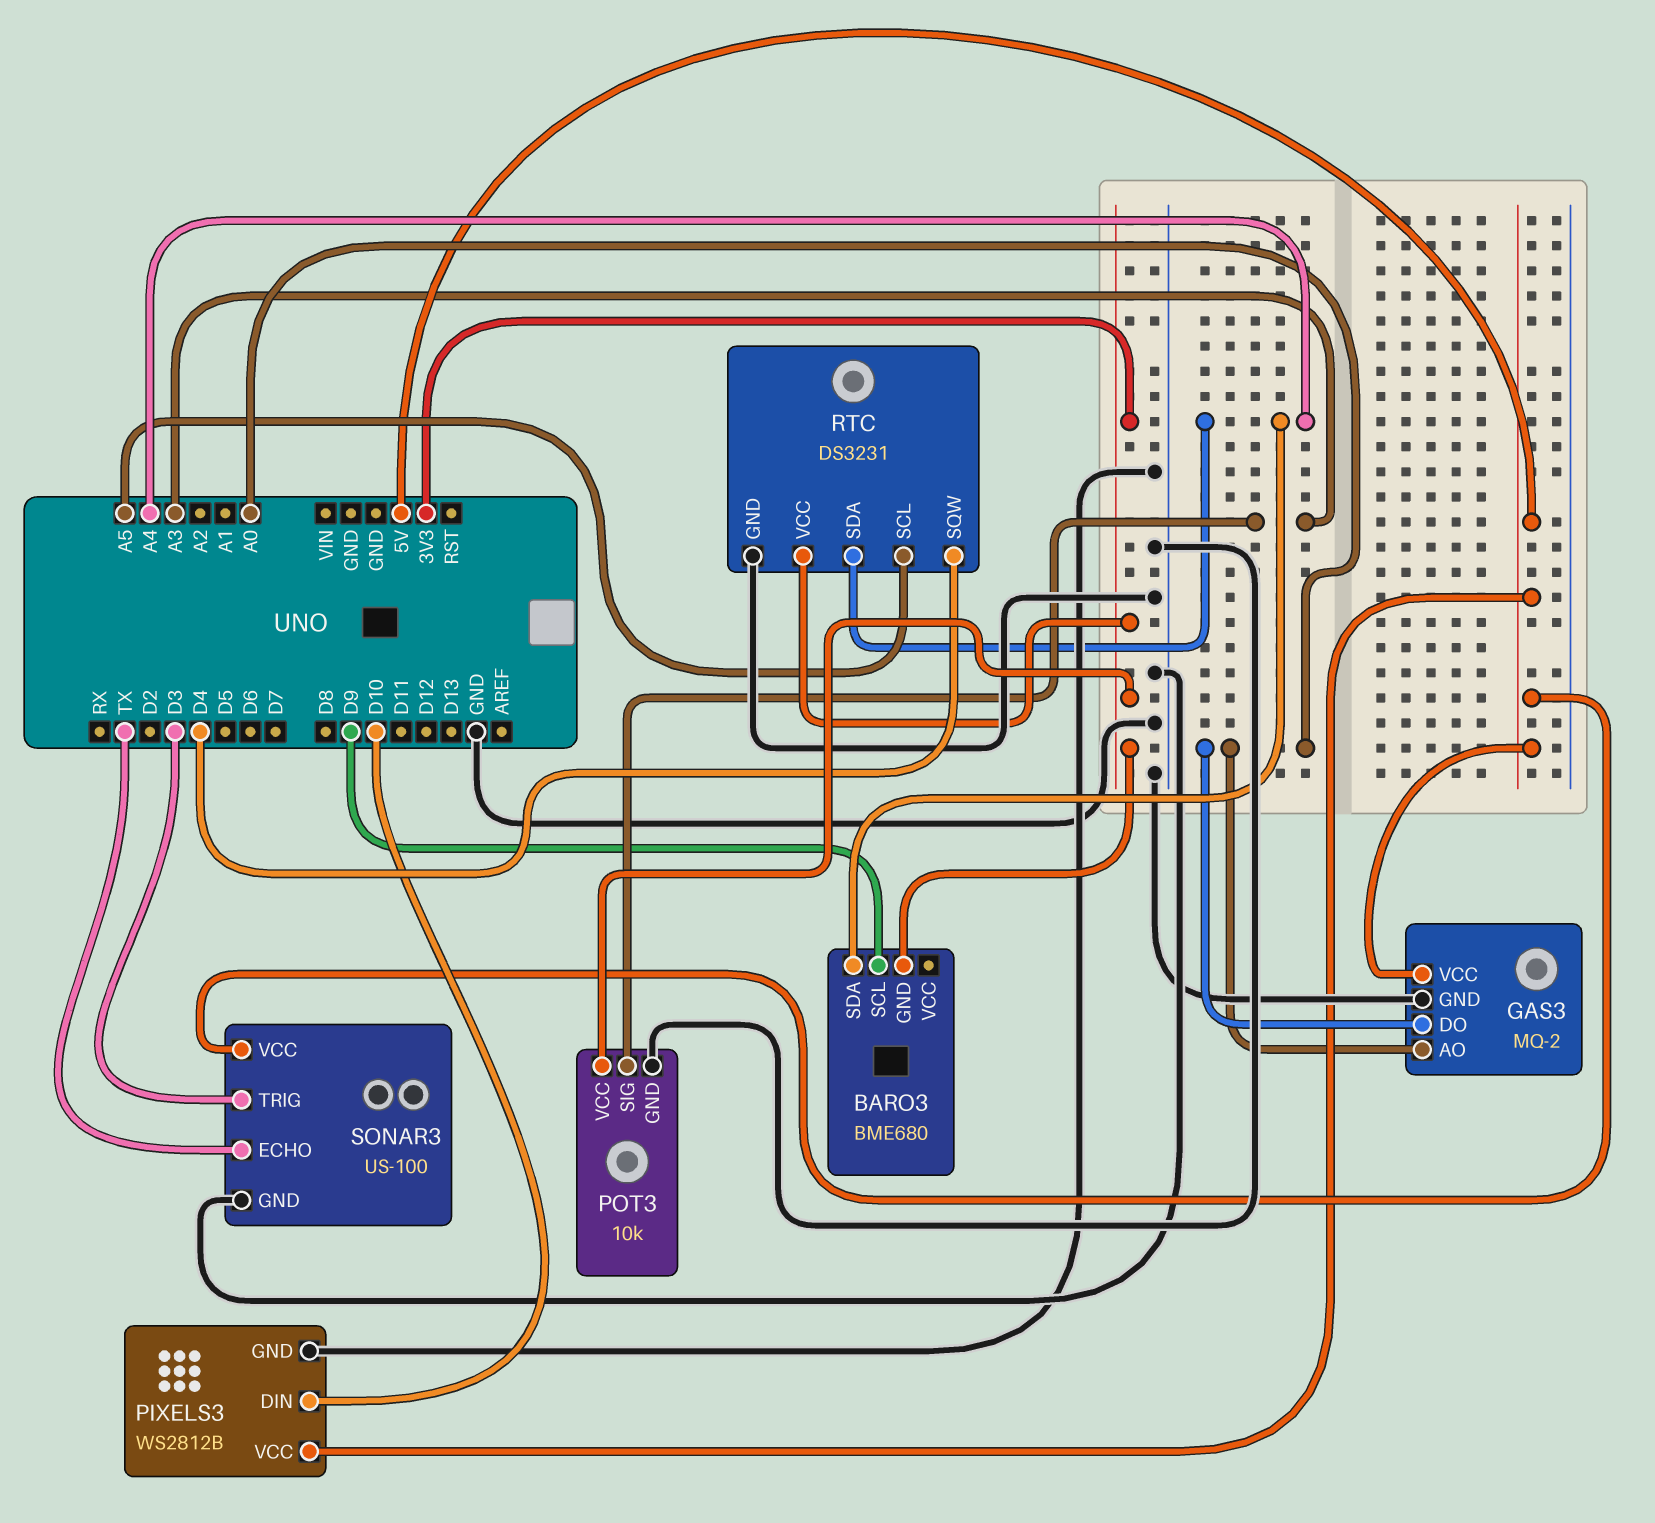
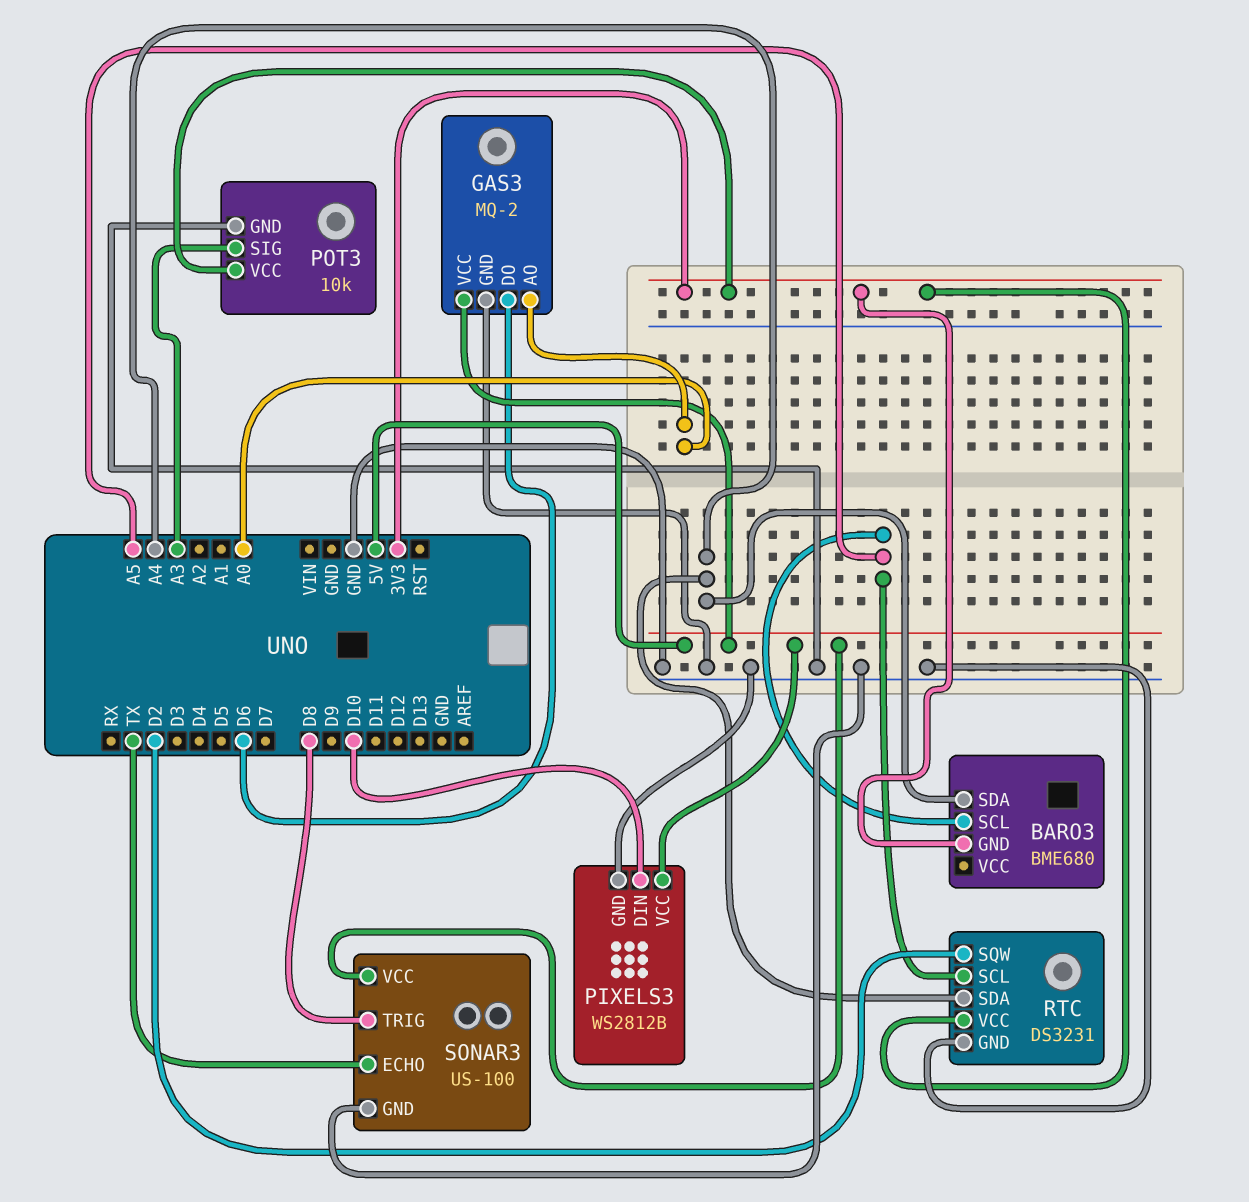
BARO3 pin SCL: D9 -> A5
GAS3 pin DO: A0 -> D6
RTC pin SQW: D4 -> D2
SONAR3 pin TRIG: D3 -> D8

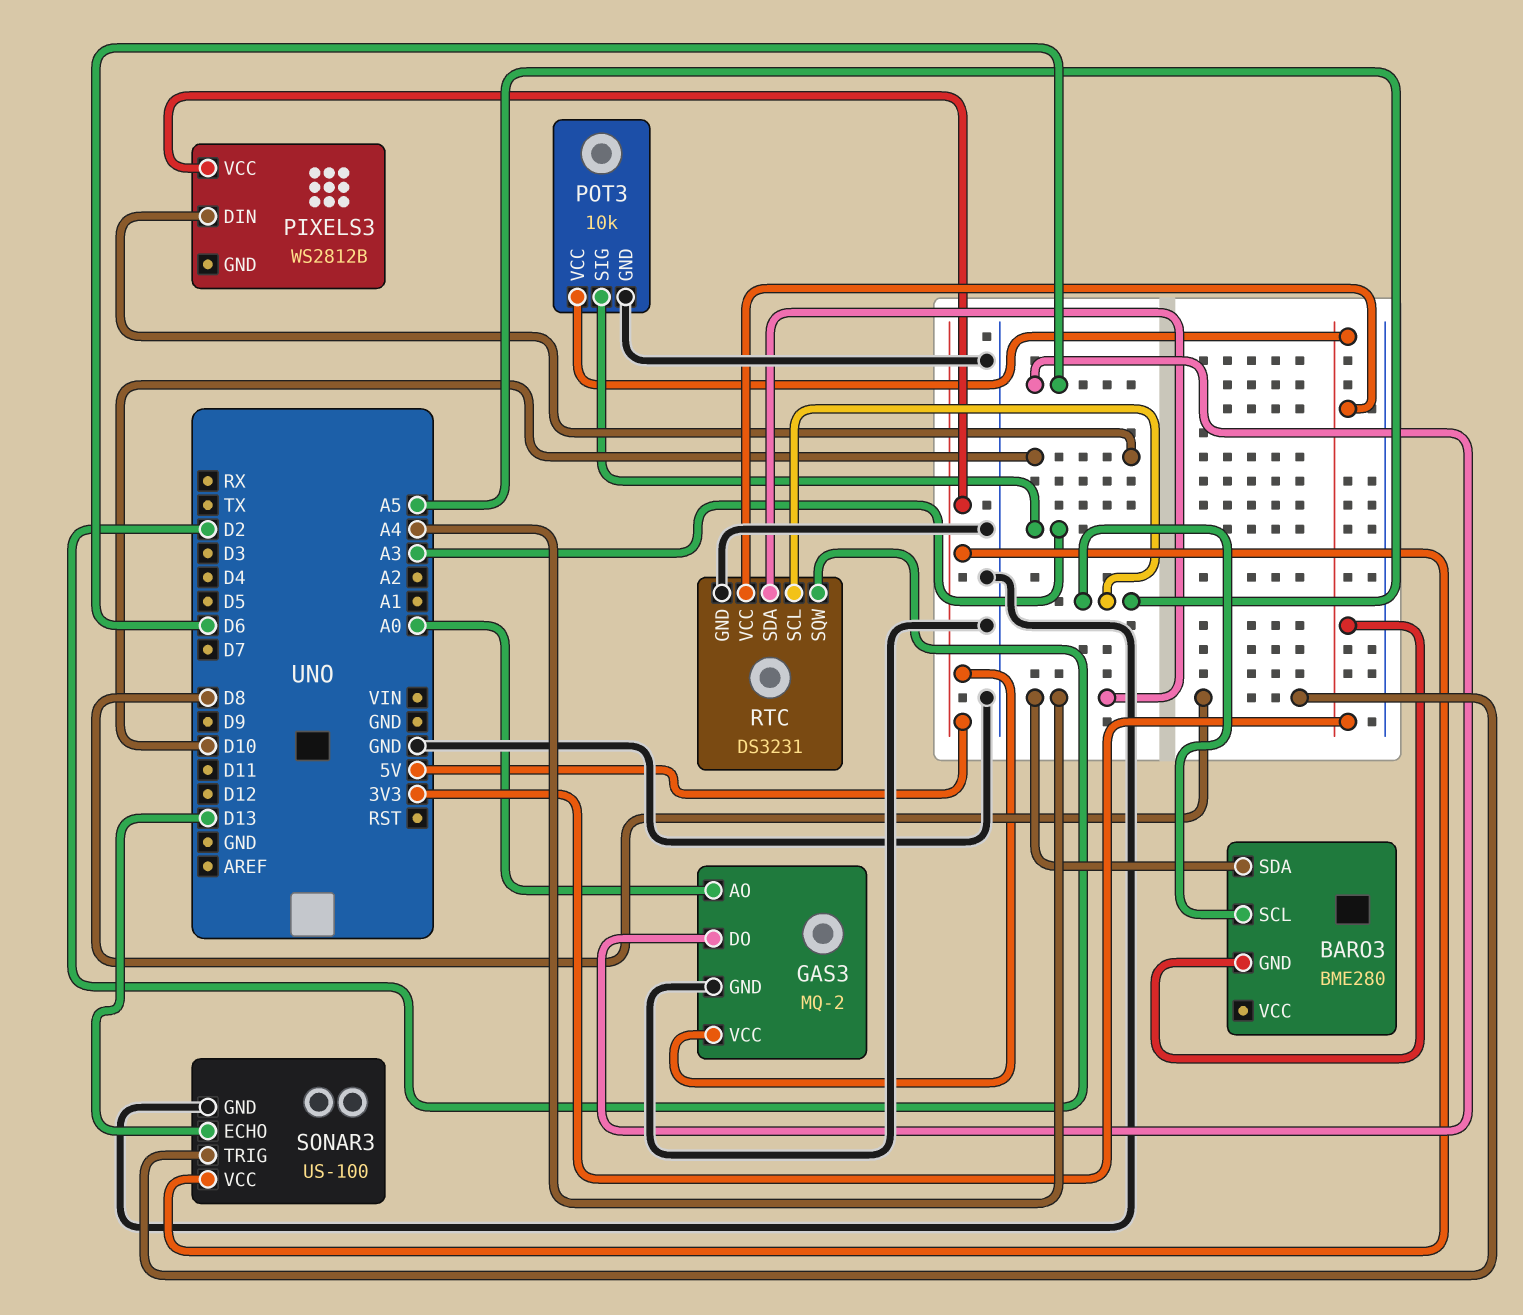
BARO3: BME680 -> BME280
PIXELS3 pin GND: GND -> none
SONAR3 pin ECHO: TX -> D13

